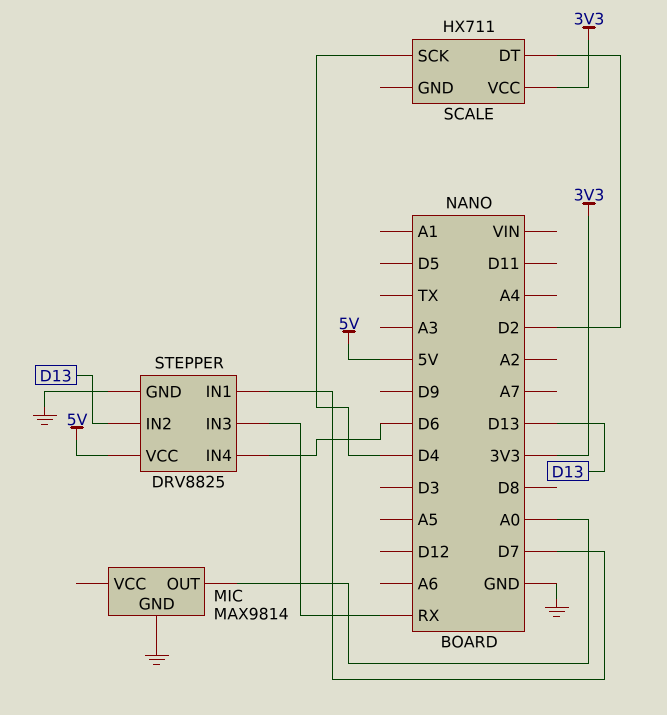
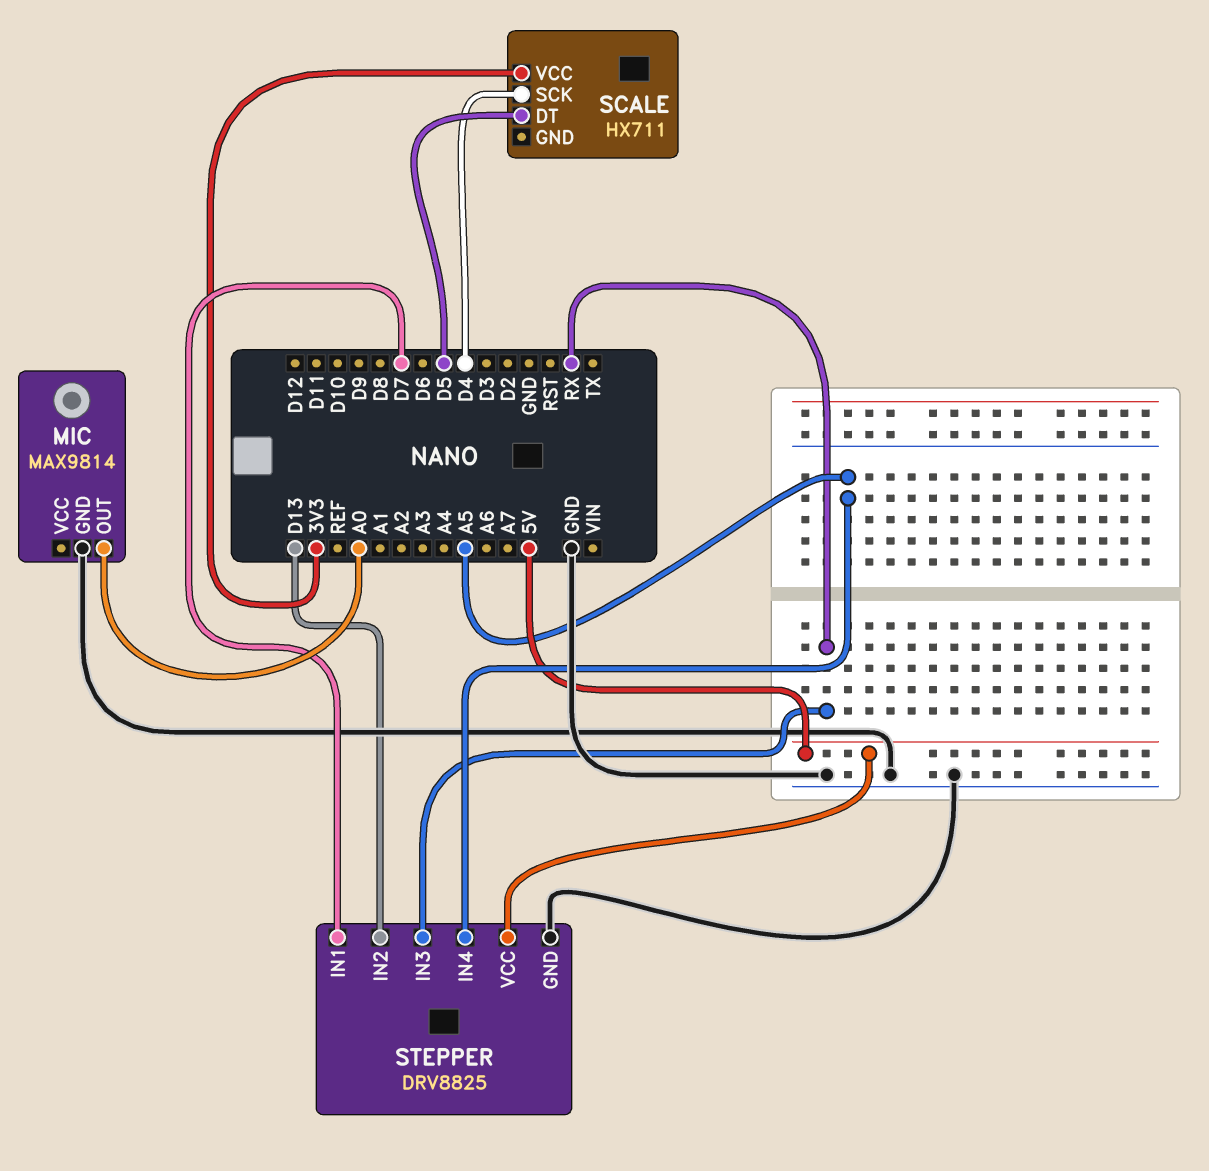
SCALE pin DT: D2 -> D5
STEPPER pin IN4: D6 -> A5

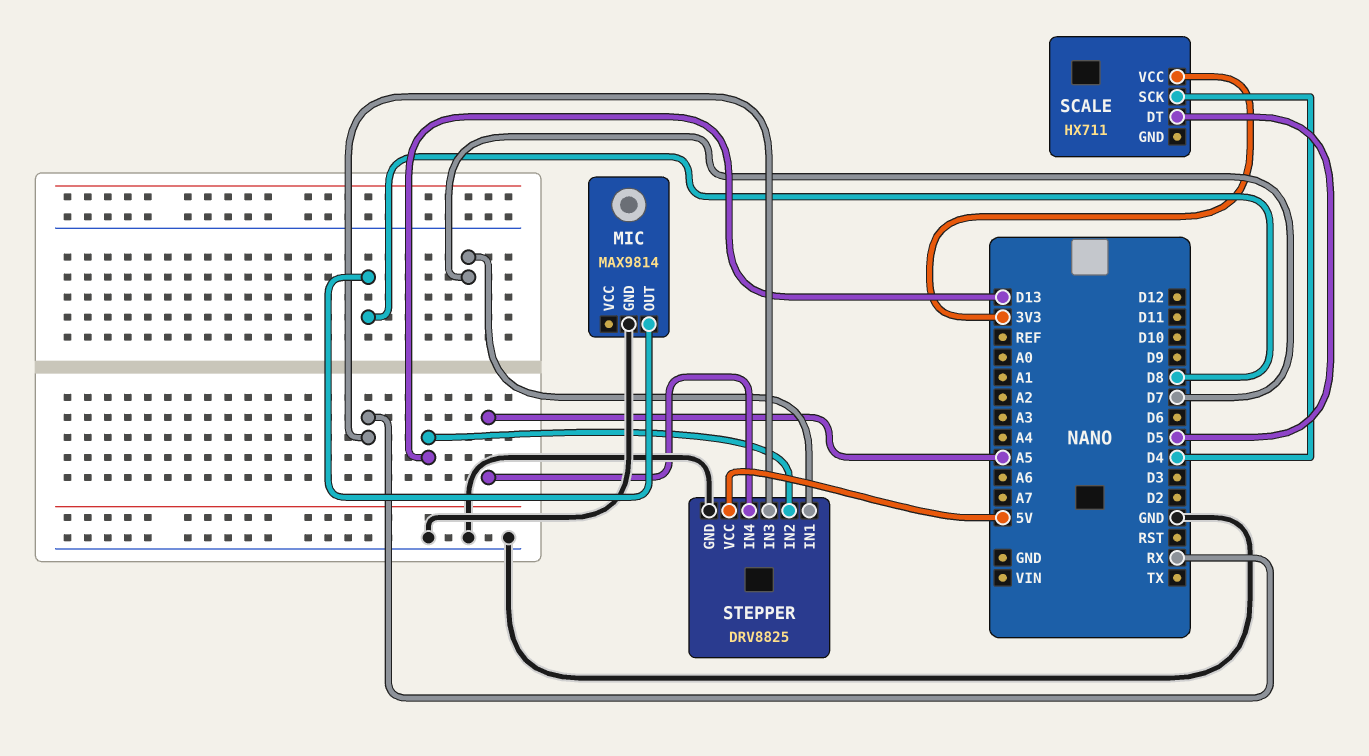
MIC pin OUT: A0 -> D8

